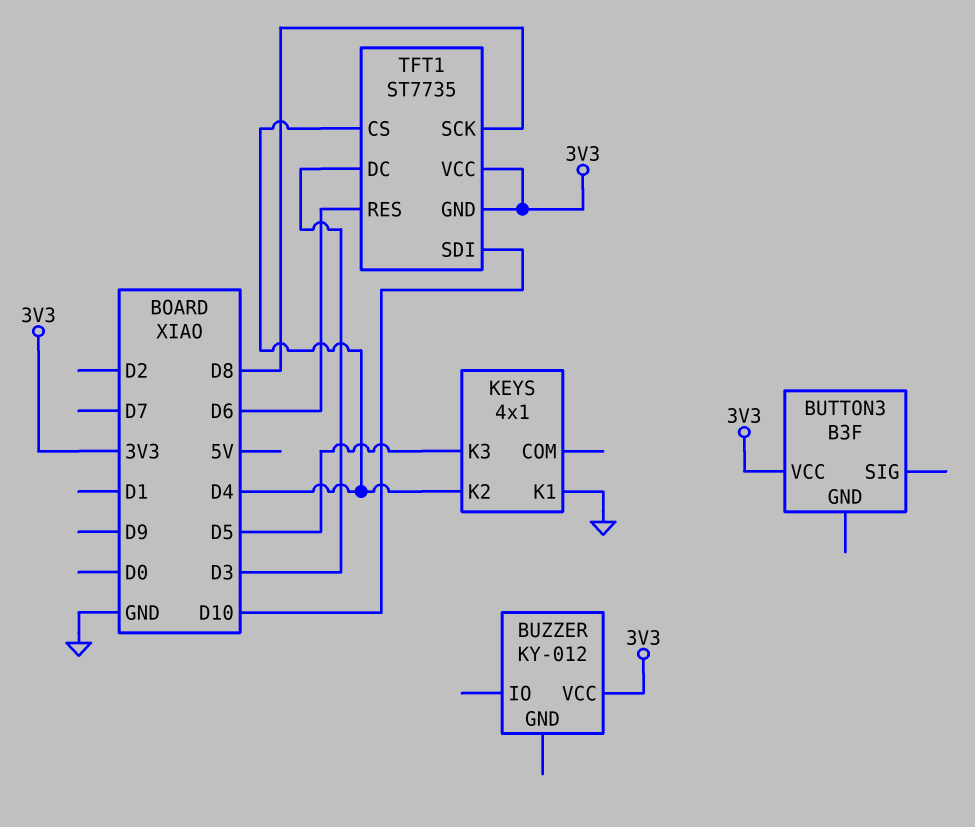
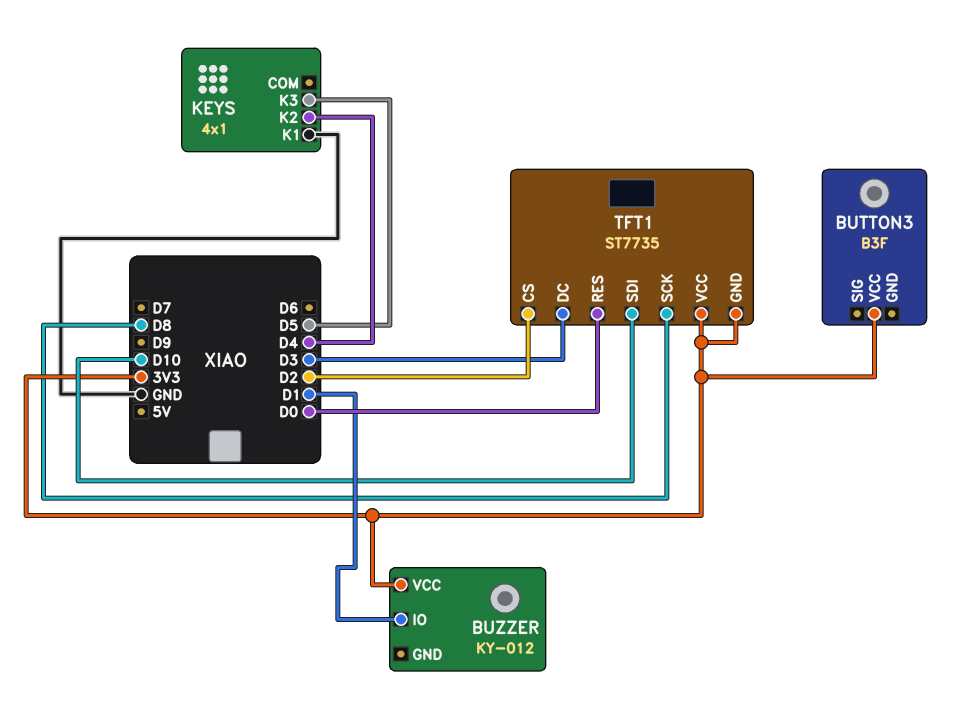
BUZZER pin IO: none -> D1
TFT1 pin CS: D4 -> D2
TFT1 pin RES: D6 -> D0

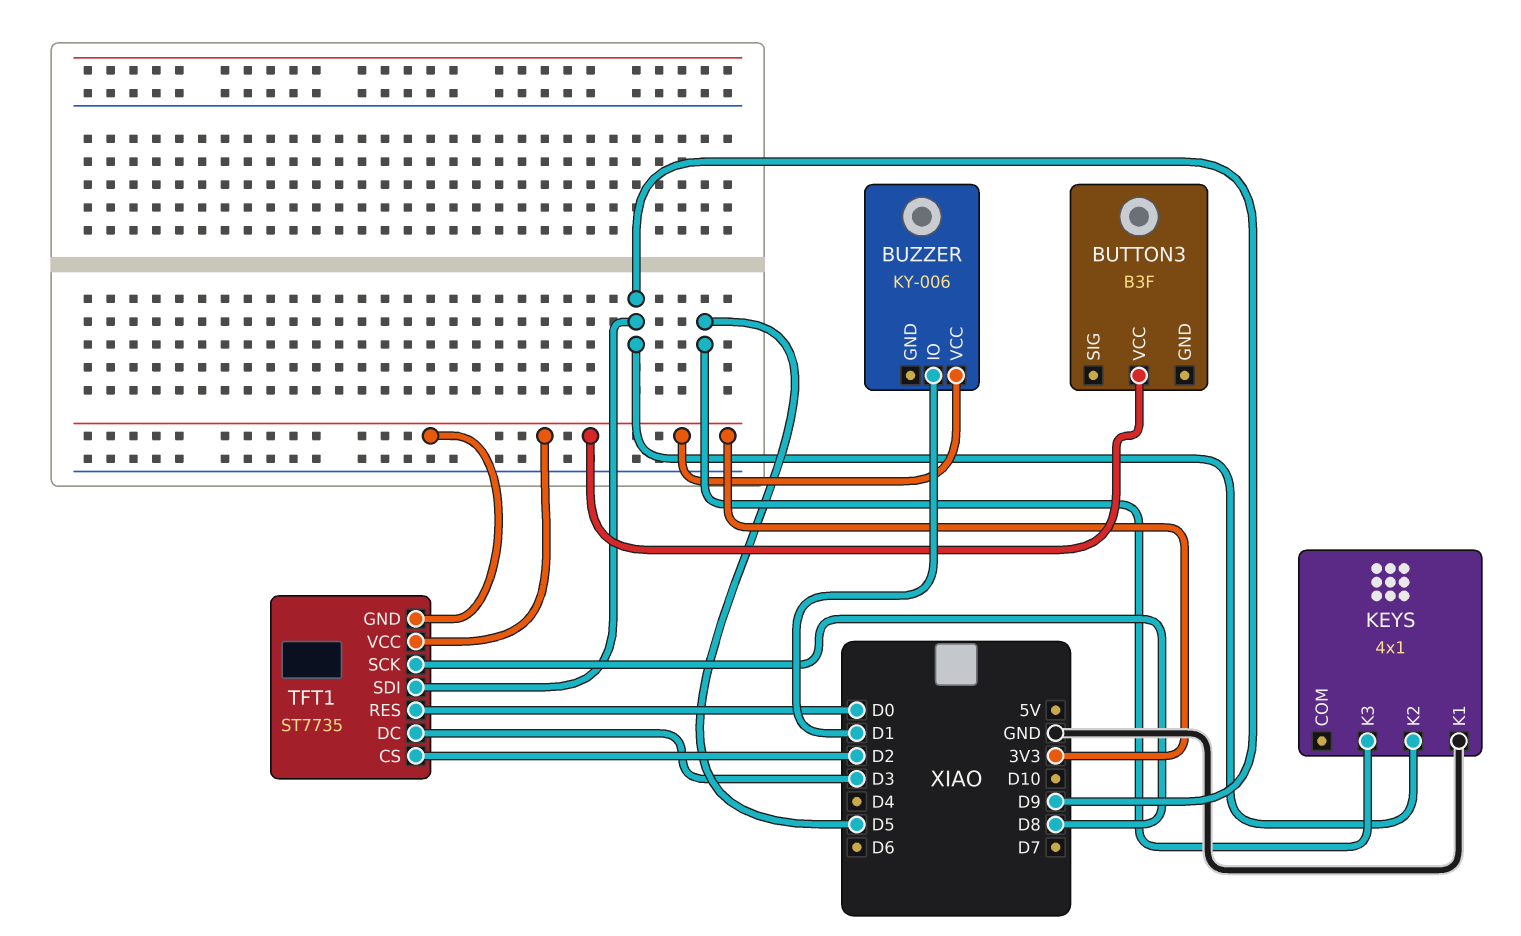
BUZZER: KY-012 -> KY-006
KEYS pin K2: D4 -> D9
TFT1 pin SDI: D10 -> D9

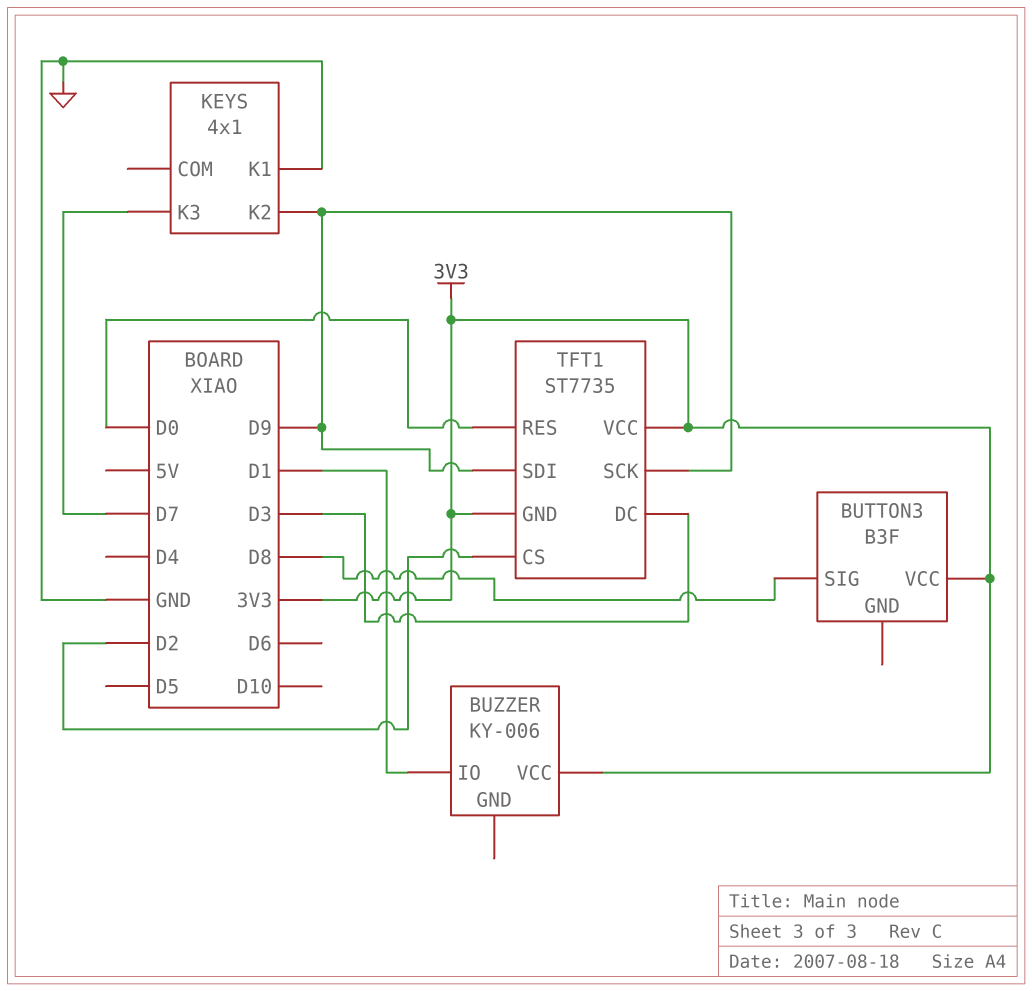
BUTTON3 pin SIG: none -> D8
KEYS pin K3: D5 -> D7
TFT1 pin SCK: D8 -> D9

